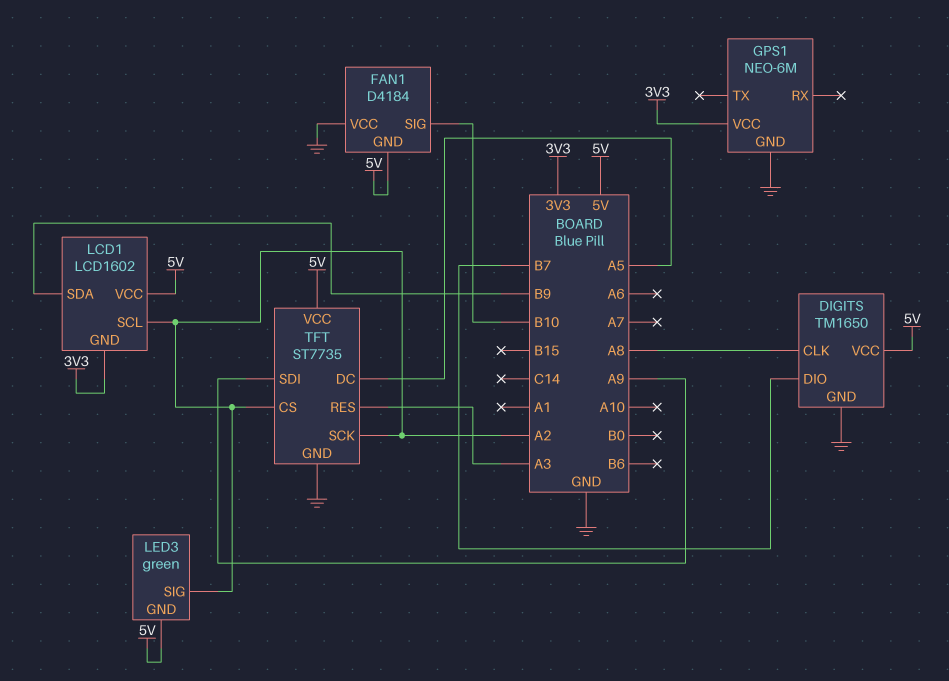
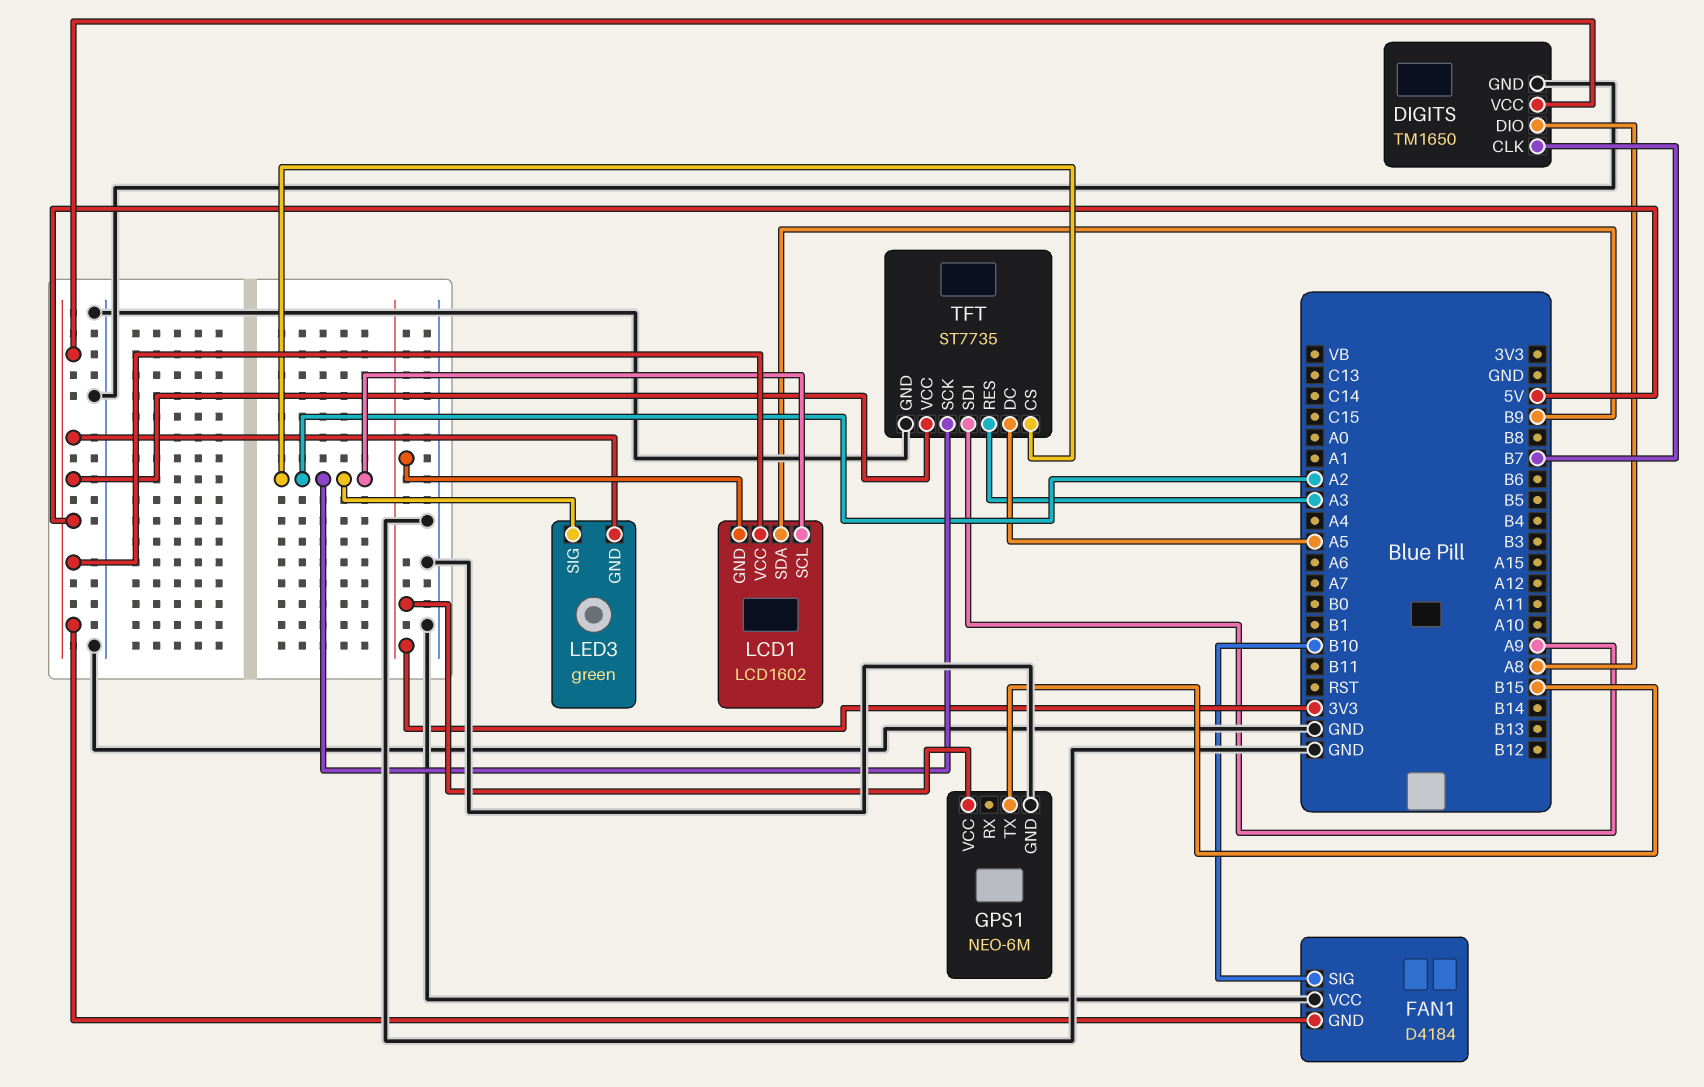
DIGITS pin CLK: A8 -> B7
DIGITS pin DIO: B7 -> A8
GPS1 pin TX: none -> B15

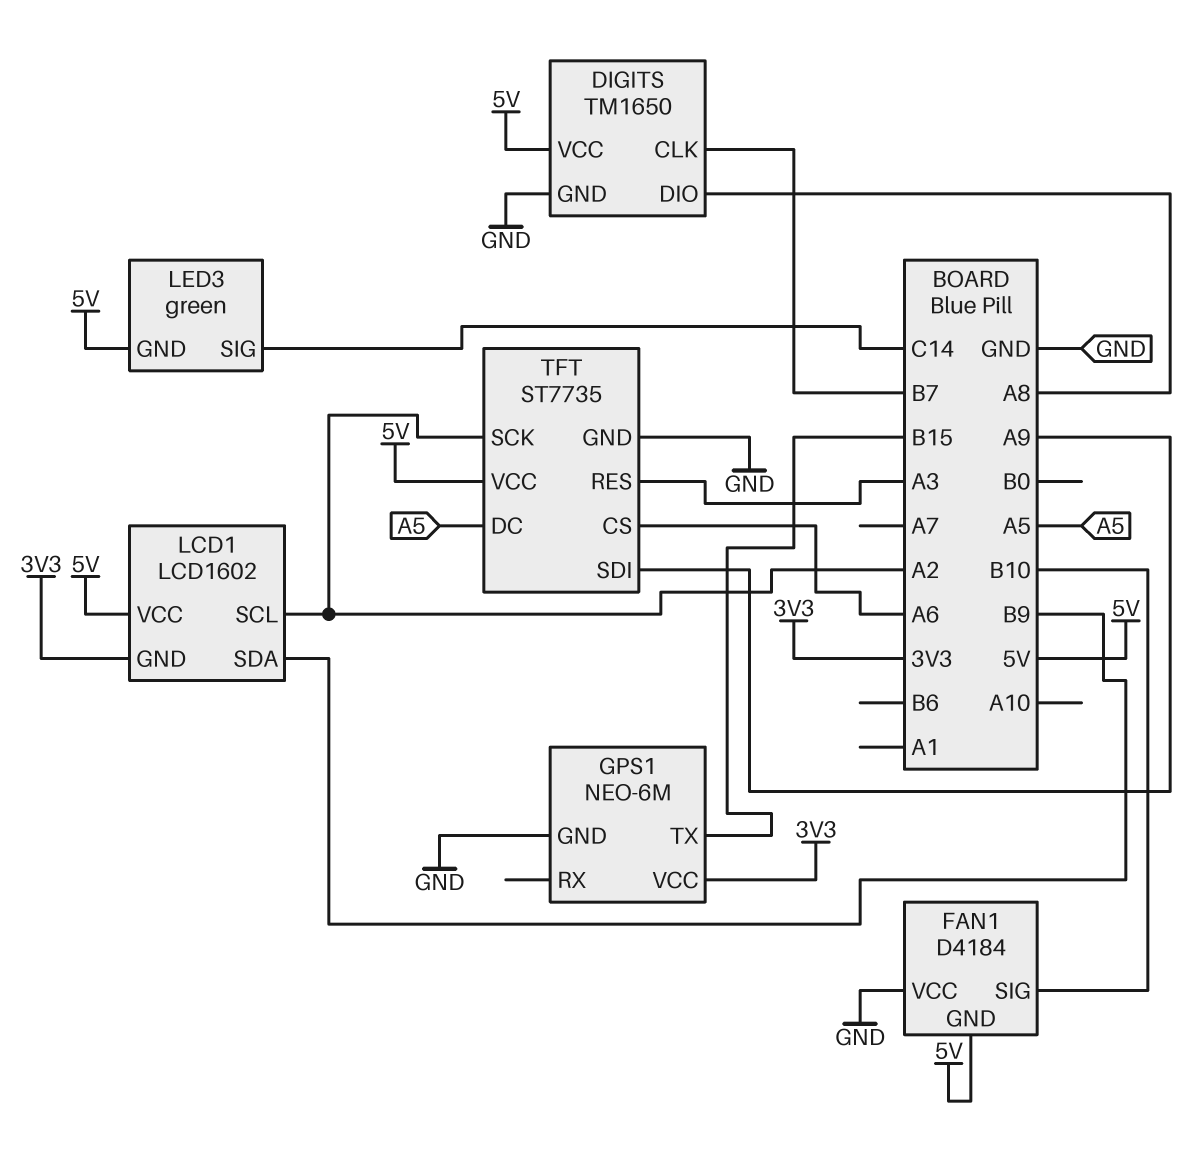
LED3 pin SIG: A2 -> C14
TFT pin CS: A2 -> A6

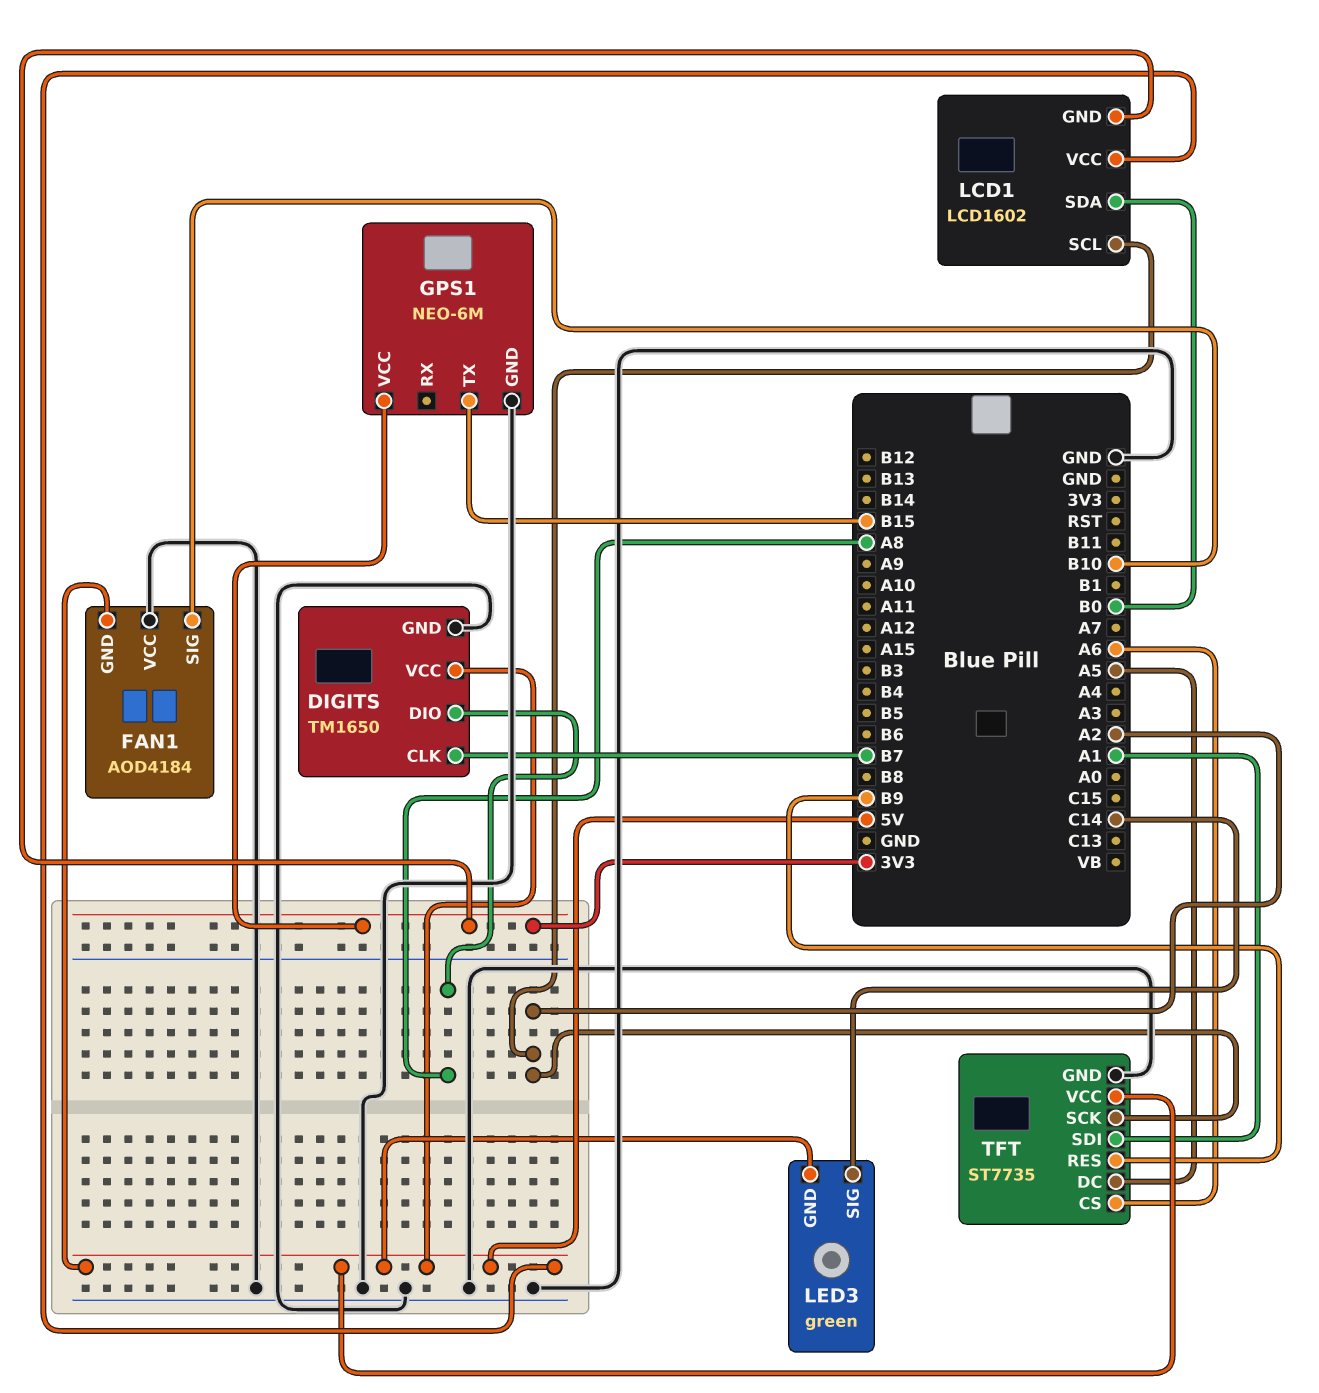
FAN1: D4184 -> AOD4184
LCD1 pin SDA: B9 -> B0
TFT pin RES: A3 -> B9
TFT pin SDI: A9 -> A1

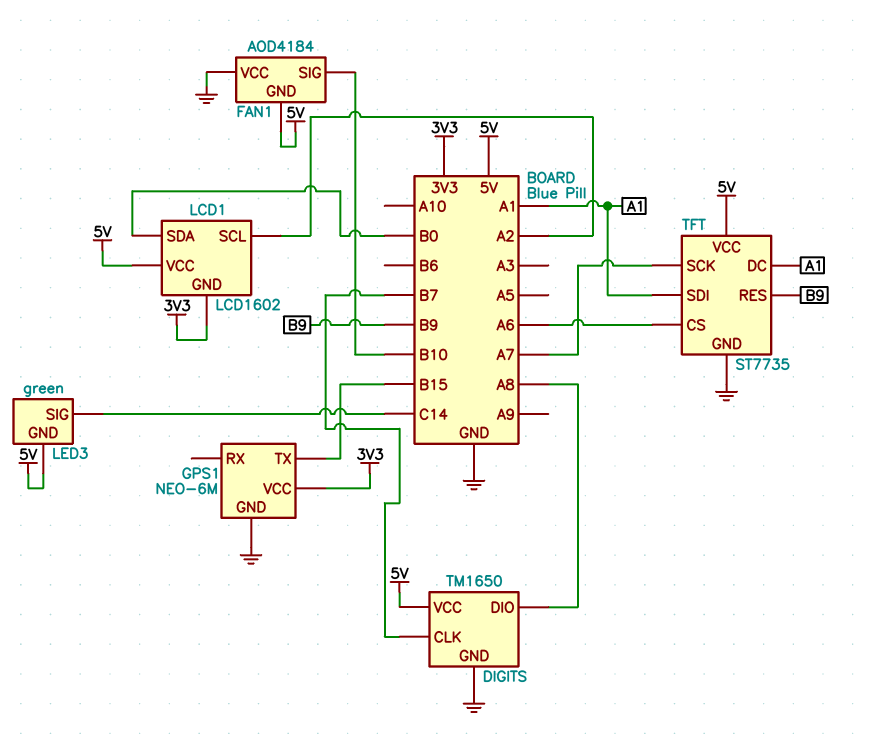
TFT pin DC: A5 -> A1
TFT pin SCK: A2 -> A7

